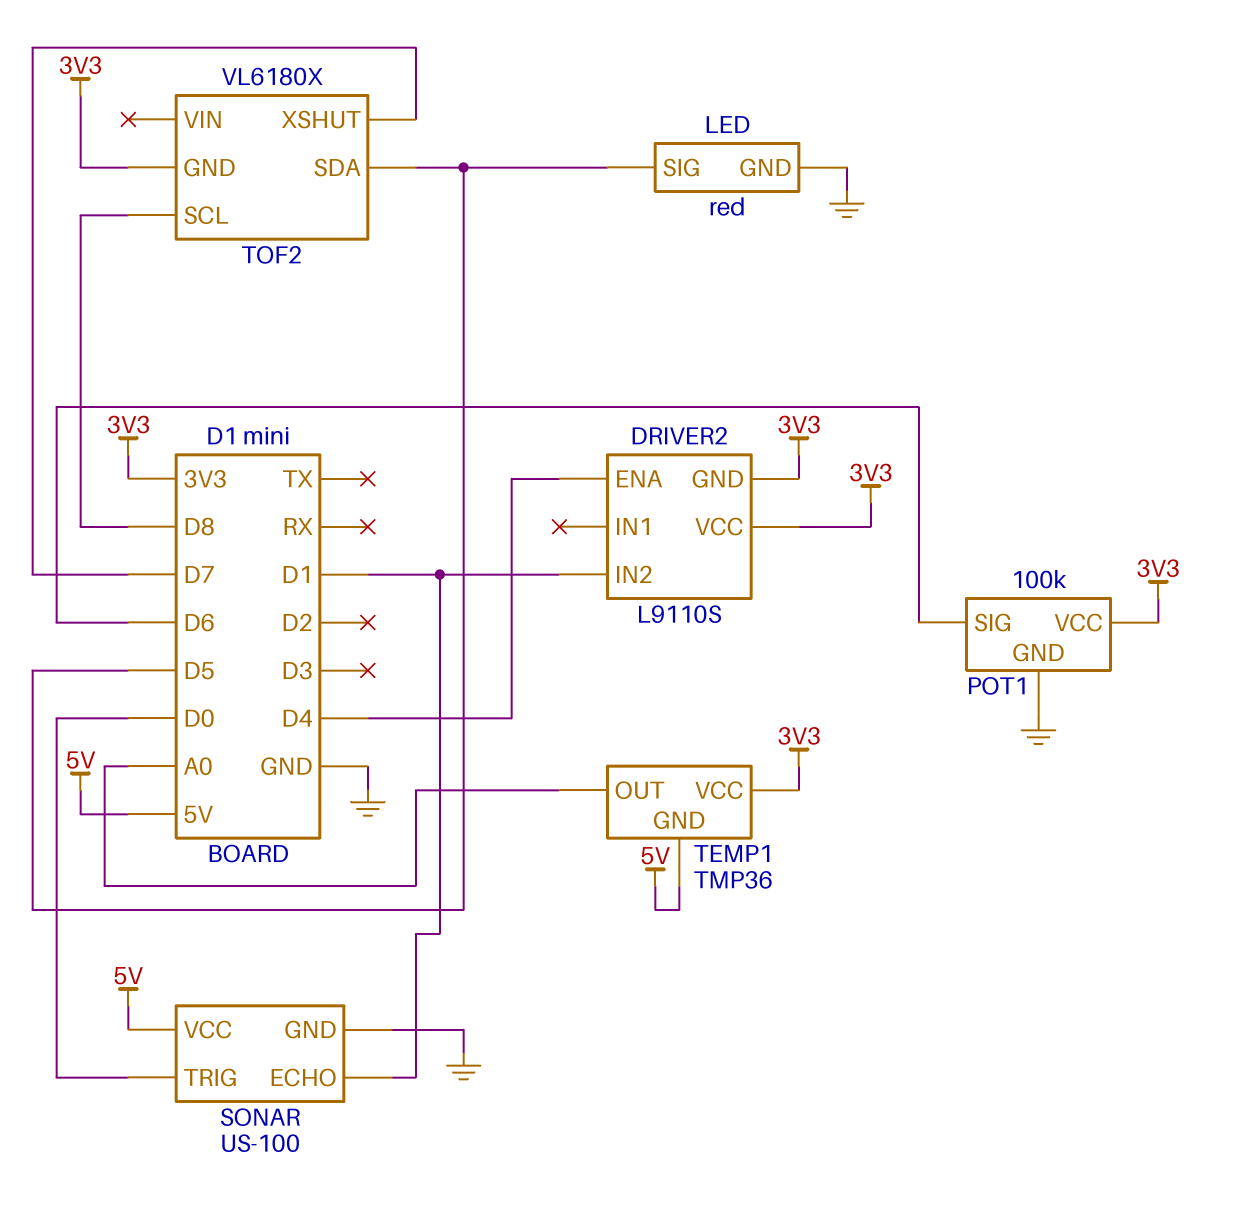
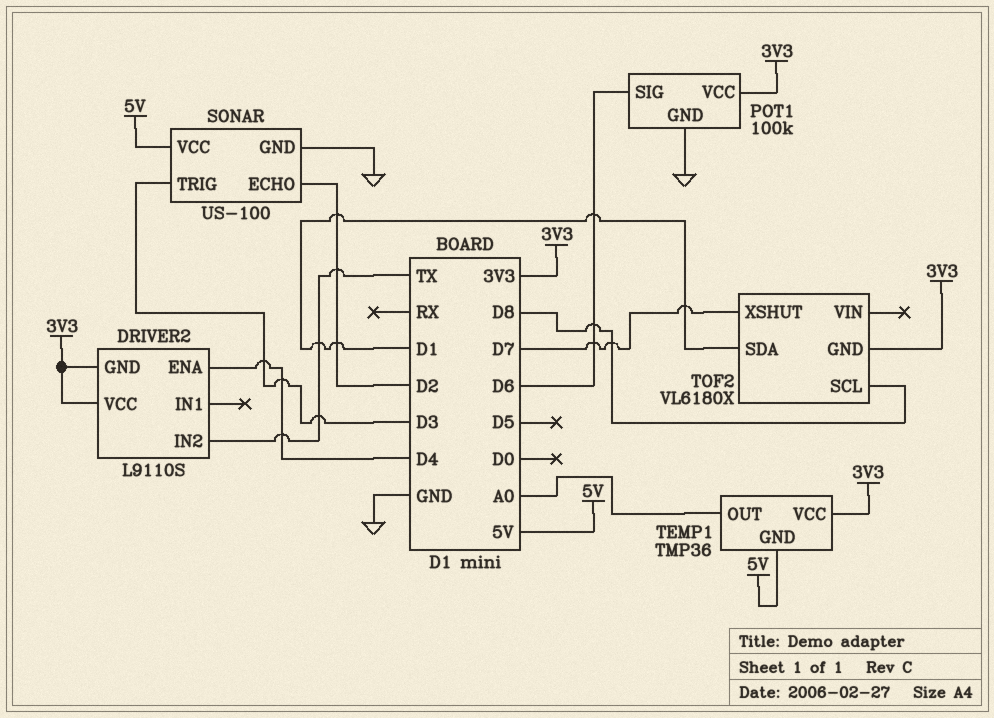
DRIVER2 pin IN2: D1 -> TX
LED: red -> none
LED pin GND: GND -> none
LED pin SIG: D5 -> none
SONAR pin ECHO: D1 -> D2
SONAR pin TRIG: D0 -> D3
TOF2 pin SDA: D5 -> D1

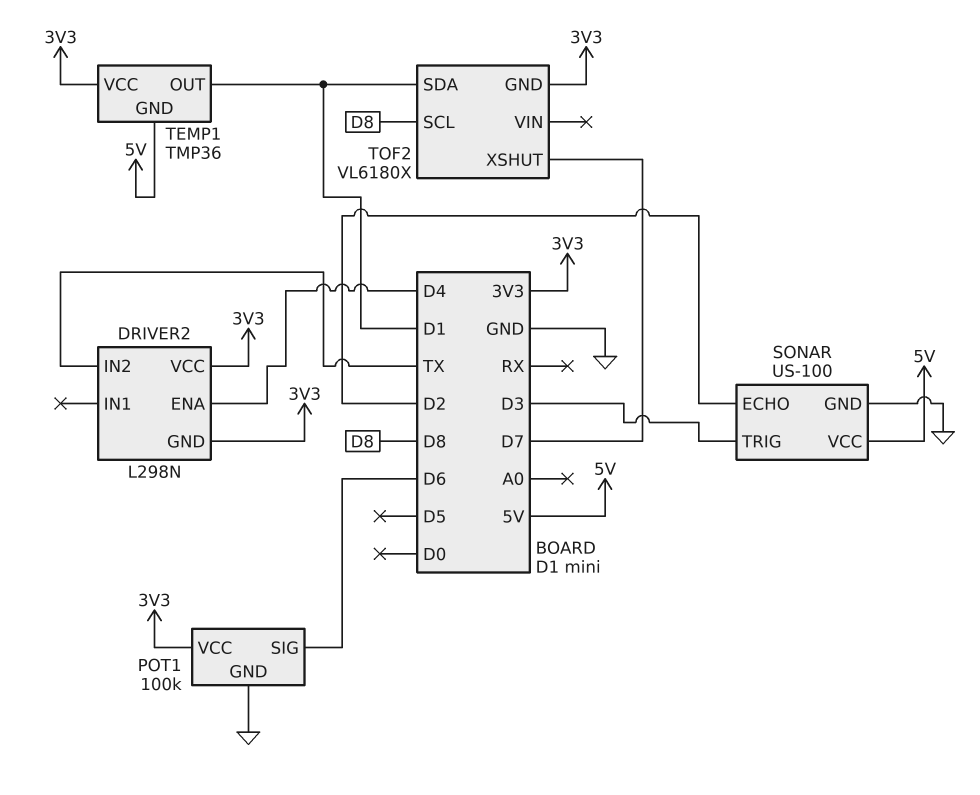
DRIVER2: L9110S -> L298N
TEMP1 pin OUT: A0 -> D1

